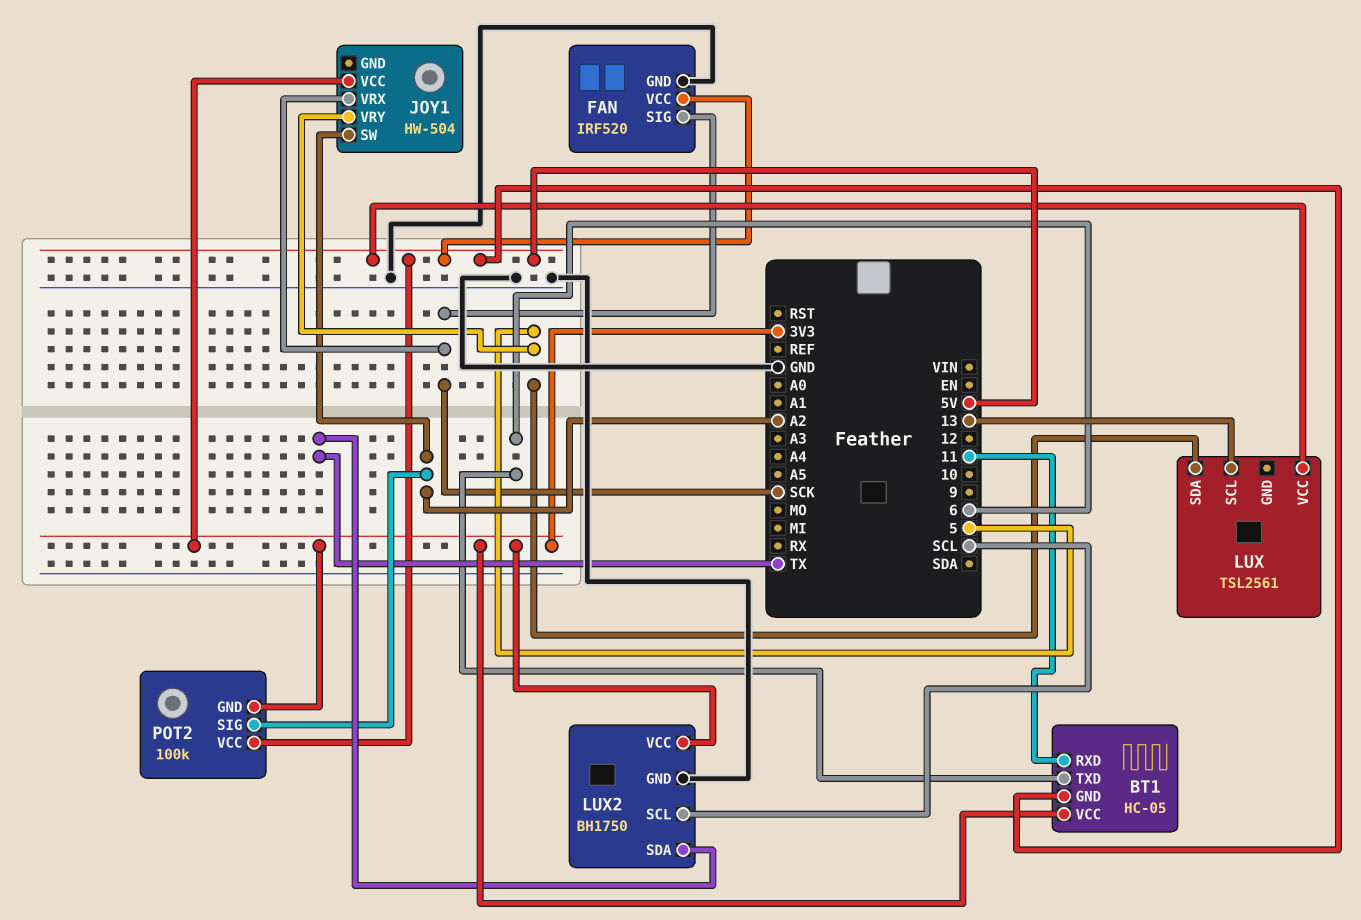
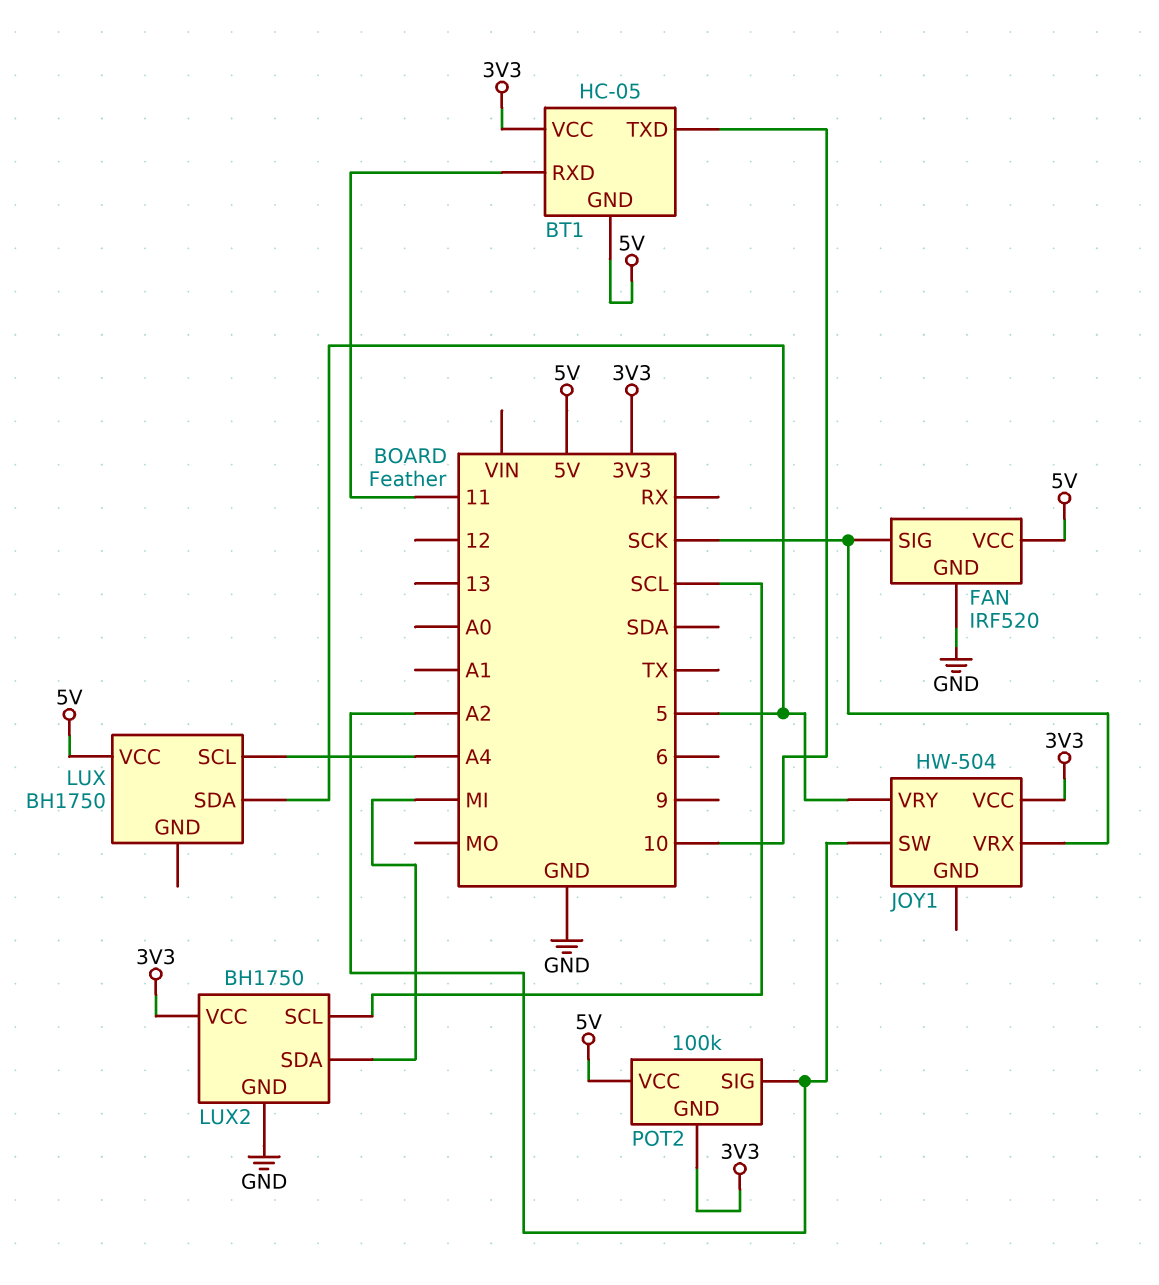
BT1 pin TXD: 6 -> 10
LUX: TSL2561 -> BH1750
LUX pin SCL: 13 -> A4
LUX2 pin SDA: TX -> MI

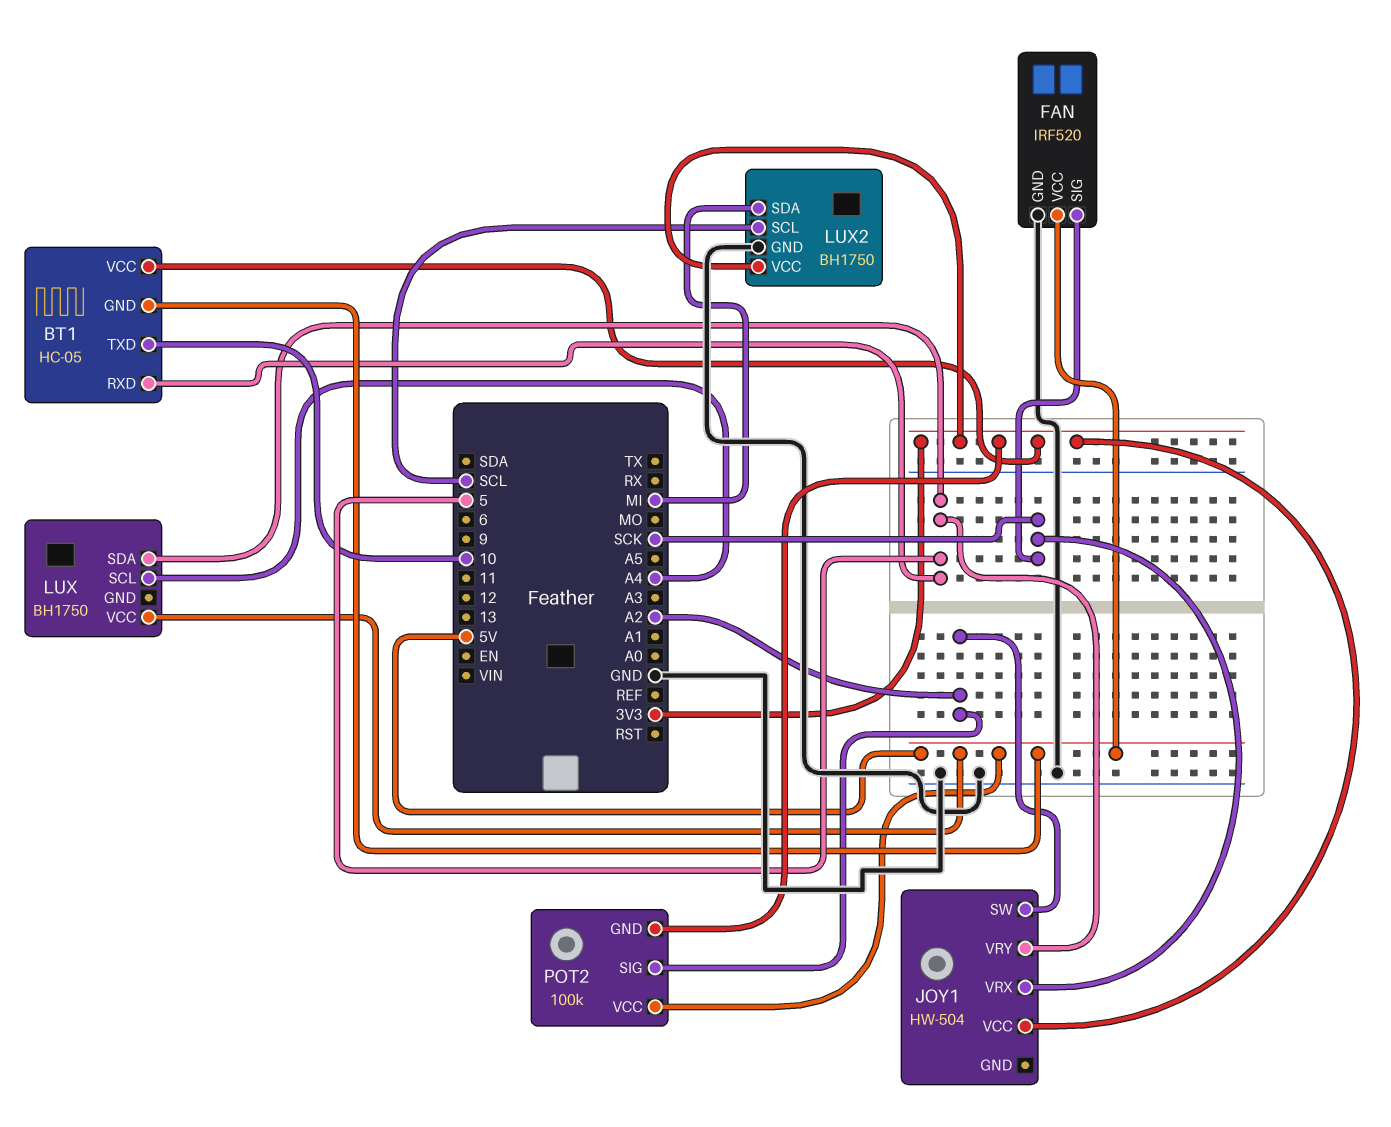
BT1 pin RXD: 11 -> 5

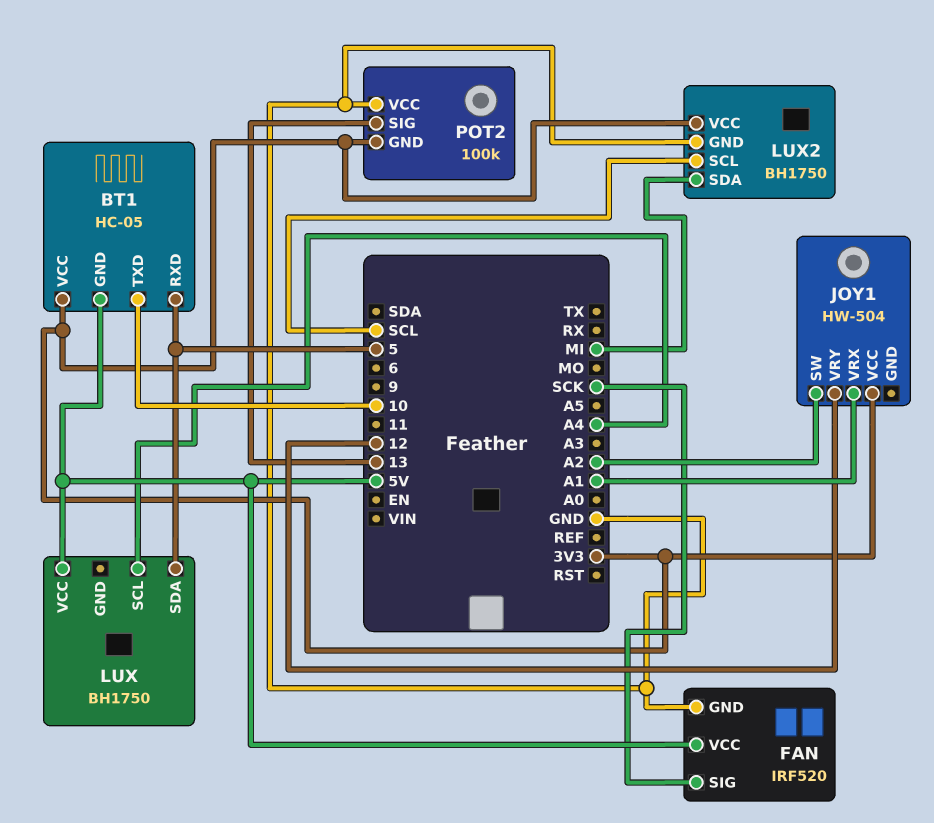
JOY1 pin VRX: SCK -> A1
JOY1 pin VRY: 5 -> 12
POT2 pin SIG: A2 -> 13
POT2 pin VCC: 5V -> GND

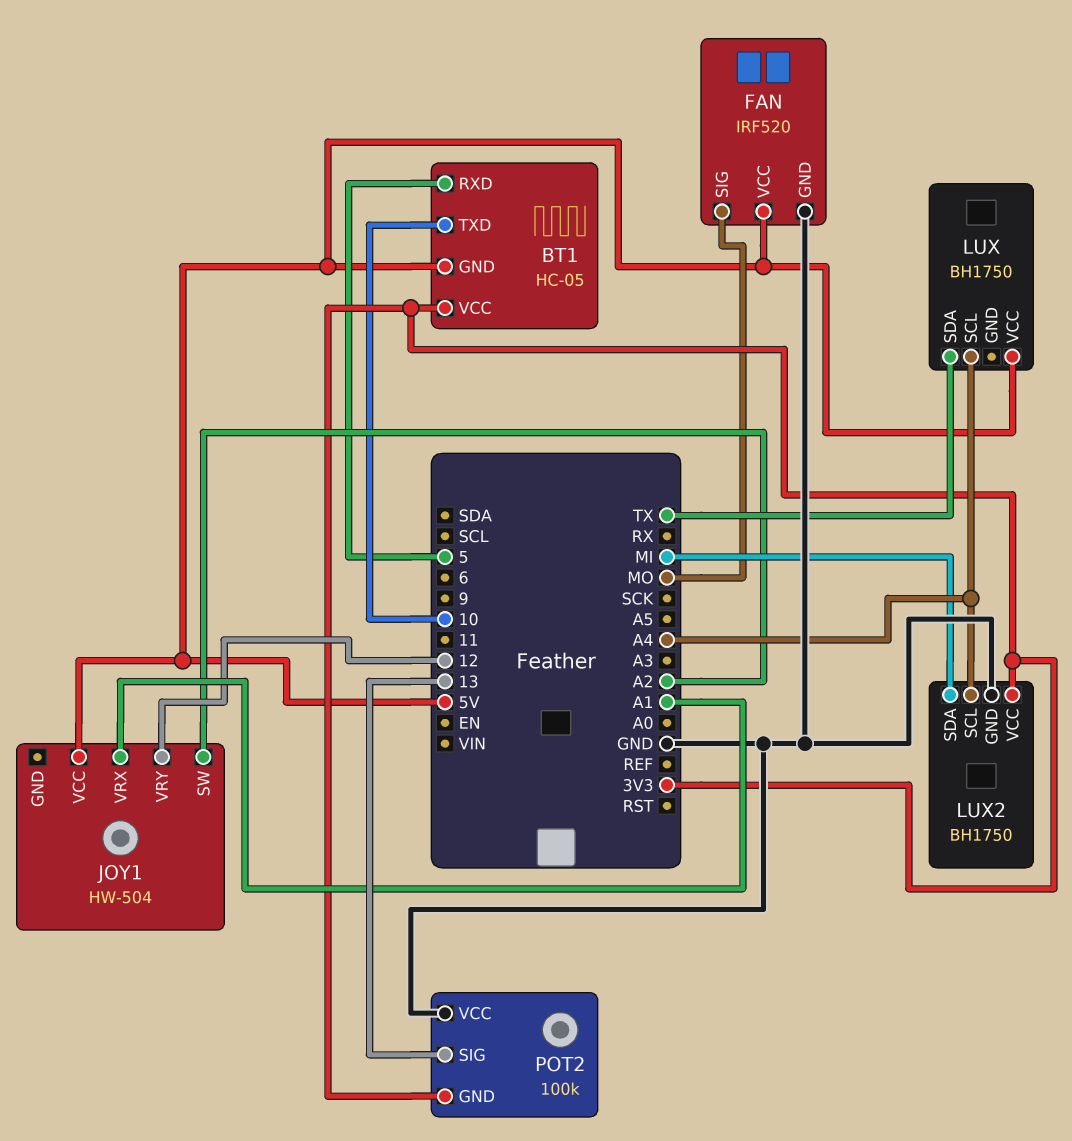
FAN pin SIG: SCK -> MO
JOY1 pin VCC: 3V3 -> 5V
LUX pin SDA: 5 -> TX
LUX2 pin SCL: SCL -> A4

